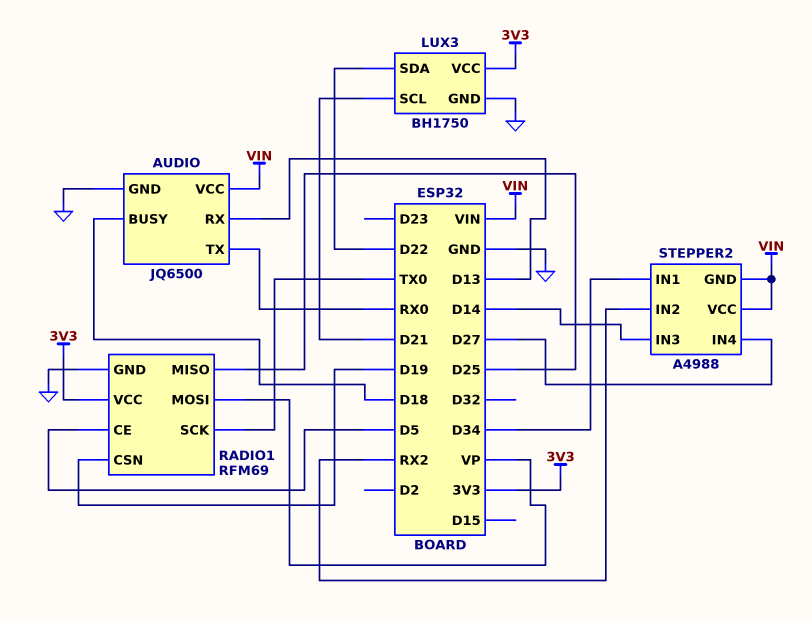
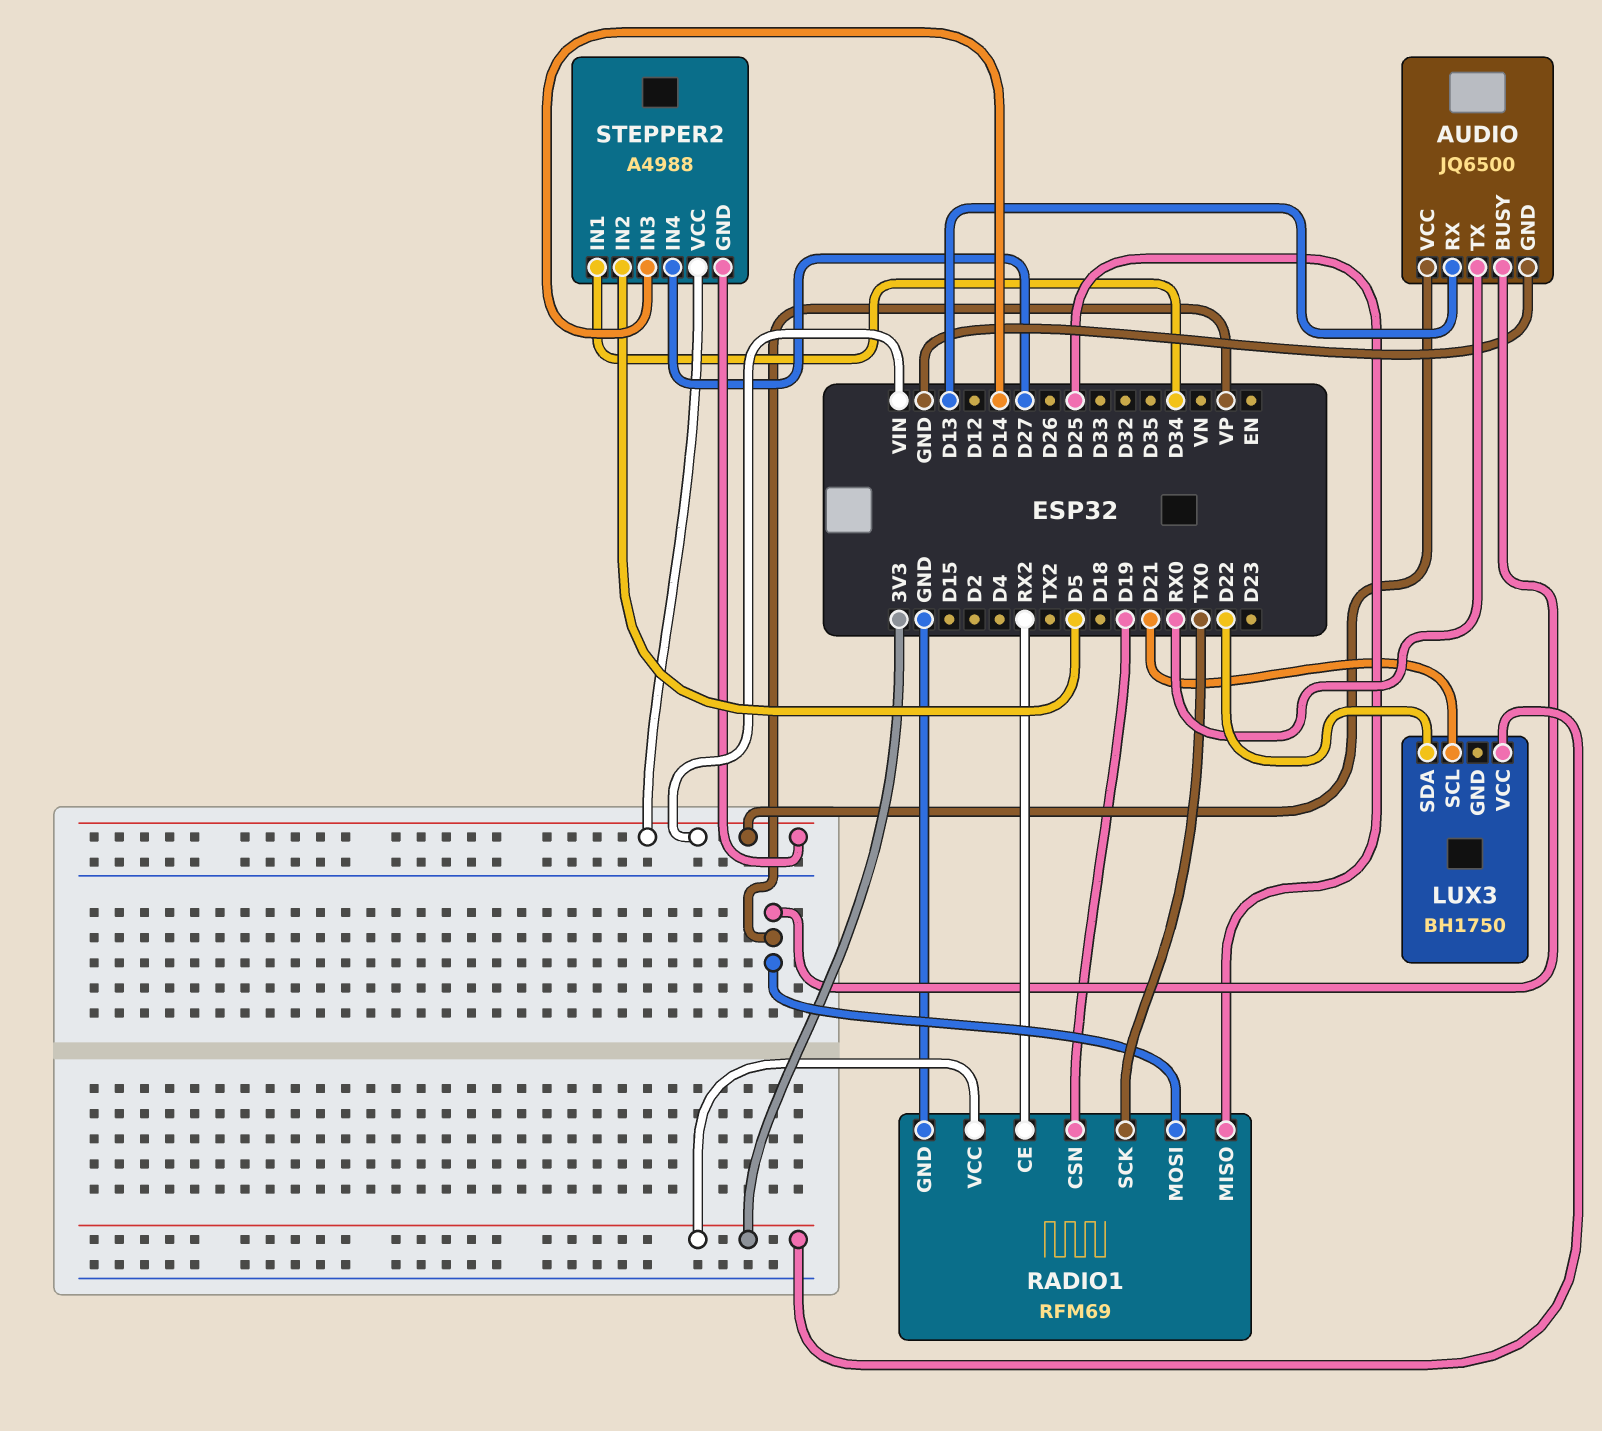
AUDIO pin BUSY: D18 -> VP
LUX3 pin GND: GND -> none
RADIO1 pin CE: D5 -> RX2
STEPPER2 pin IN2: RX2 -> D5

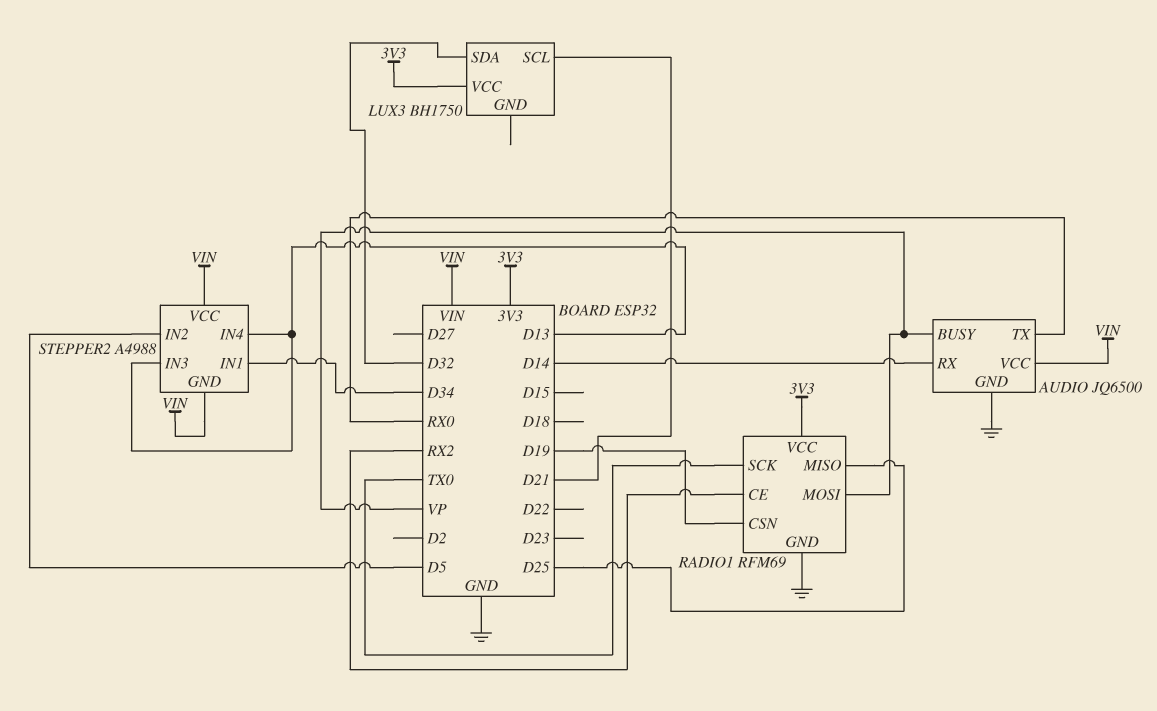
AUDIO pin RX: D13 -> D14
LUX3 pin SDA: D22 -> D32
STEPPER2 pin IN3: D14 -> D13
STEPPER2 pin IN4: D27 -> D13

